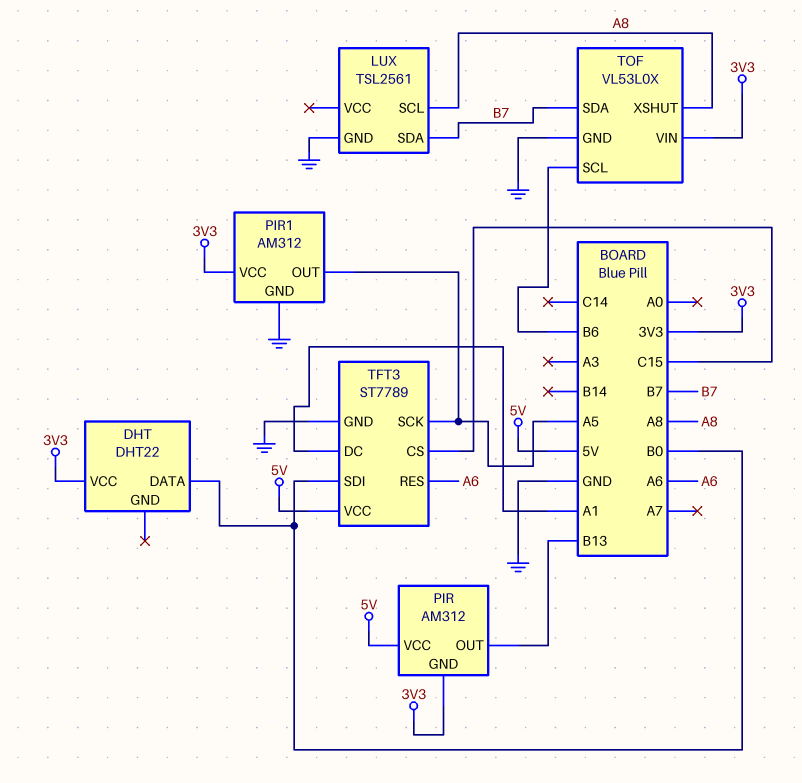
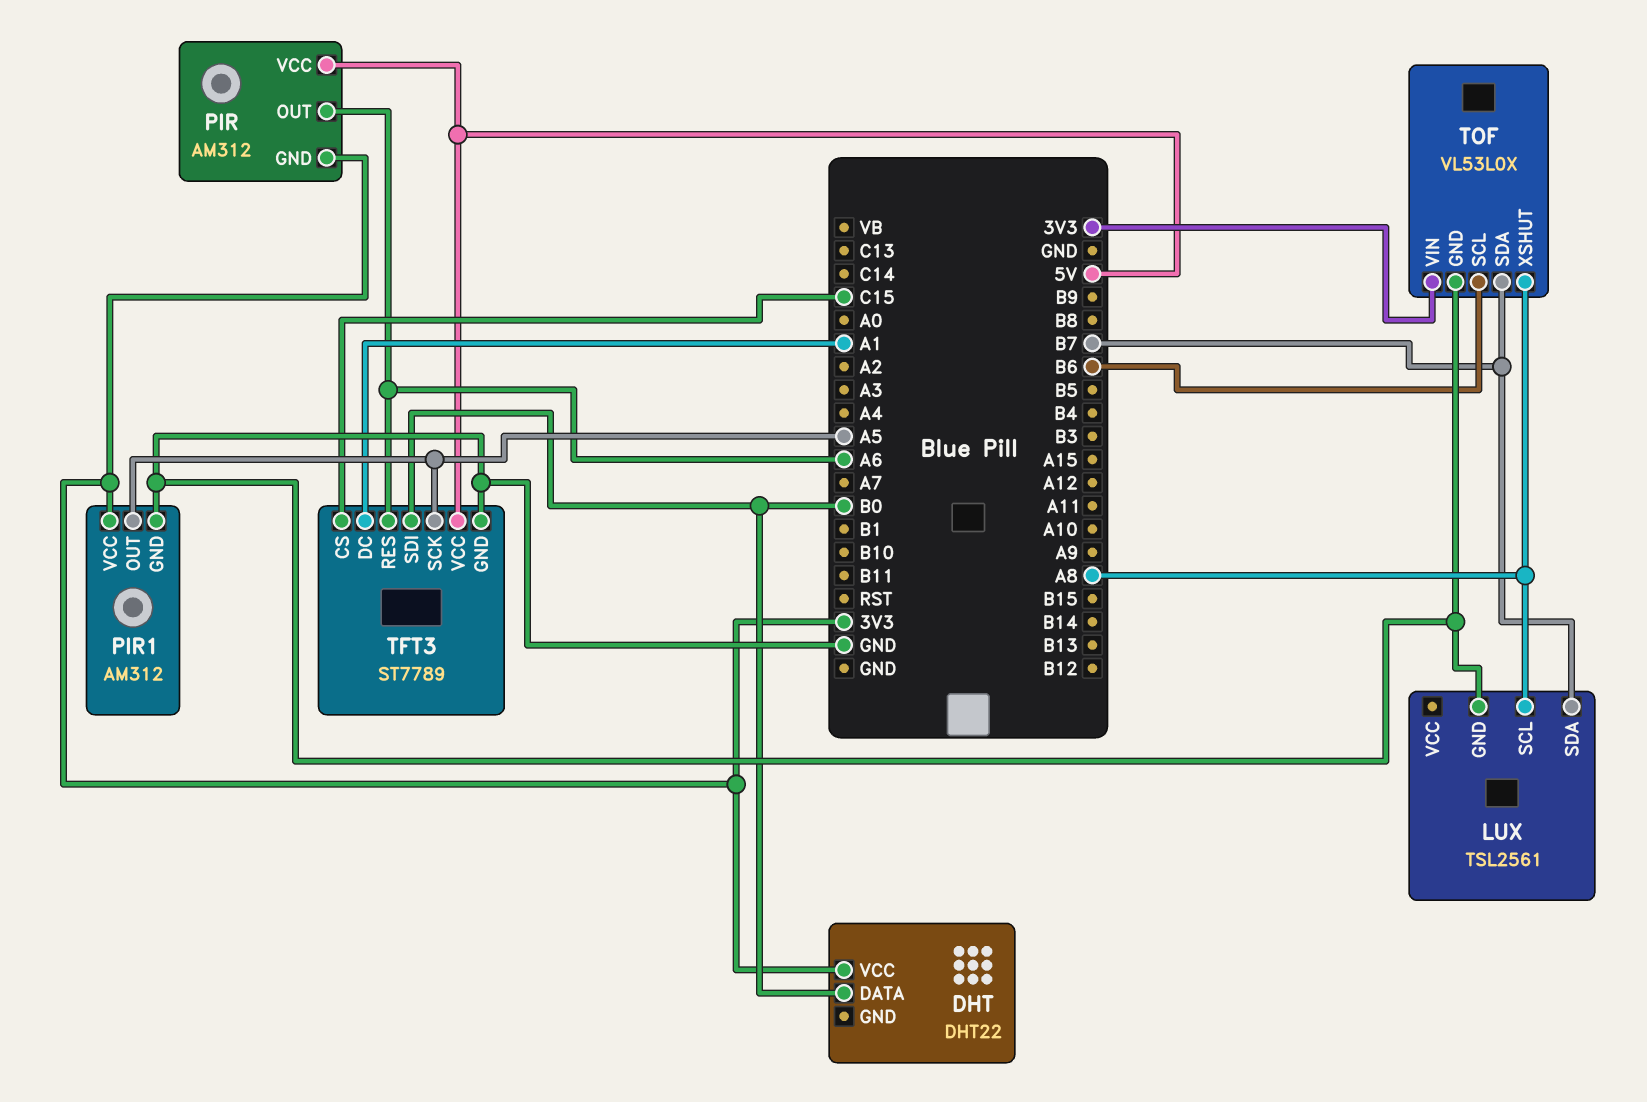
PIR pin OUT: B13 -> A6

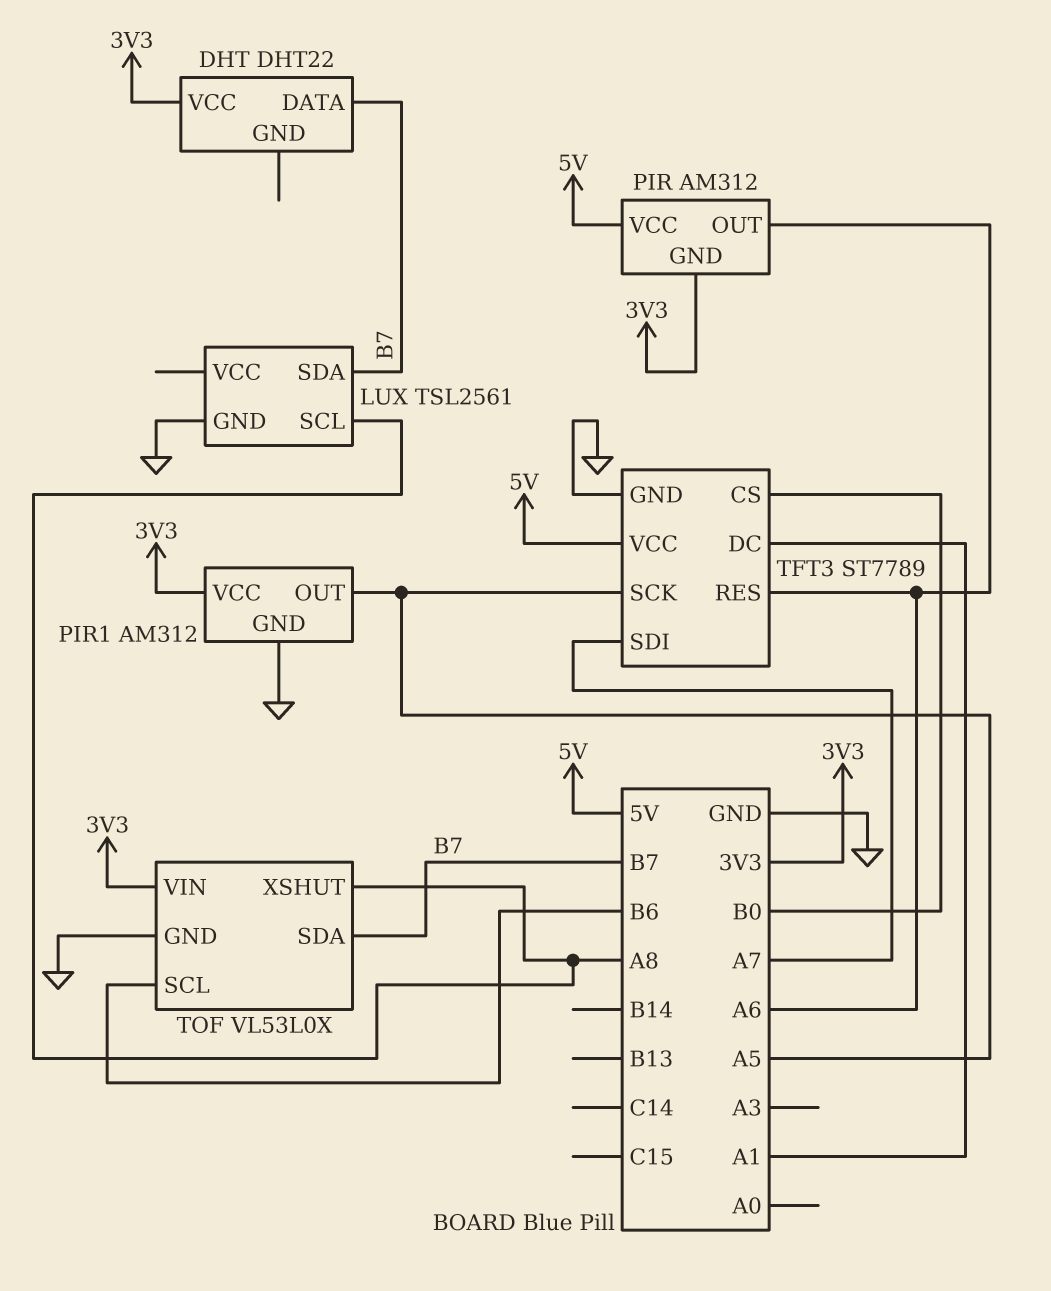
DHT pin DATA: B0 -> B7
TFT3 pin CS: C15 -> B0
TFT3 pin SDI: B0 -> A7

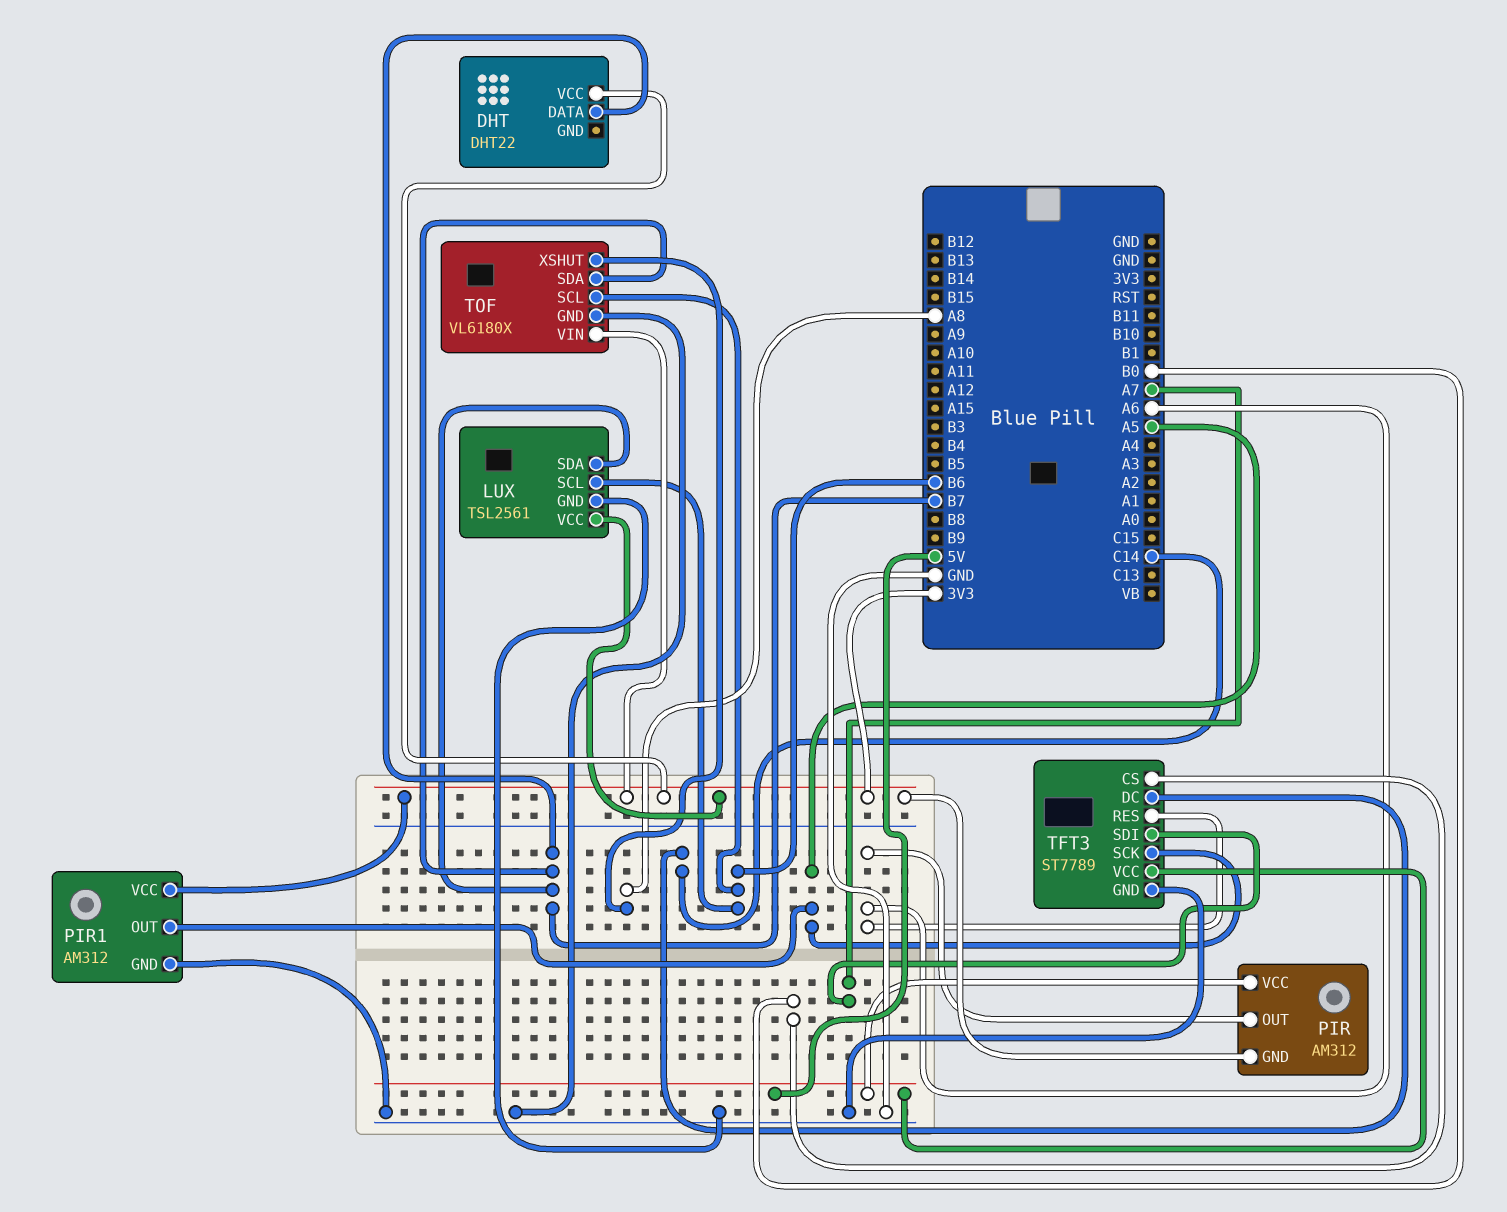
LUX pin SCL: A8 -> B6
LUX pin VCC: none -> 3V3
TFT3 pin DC: A1 -> C14
TOF: VL53L0X -> VL6180X

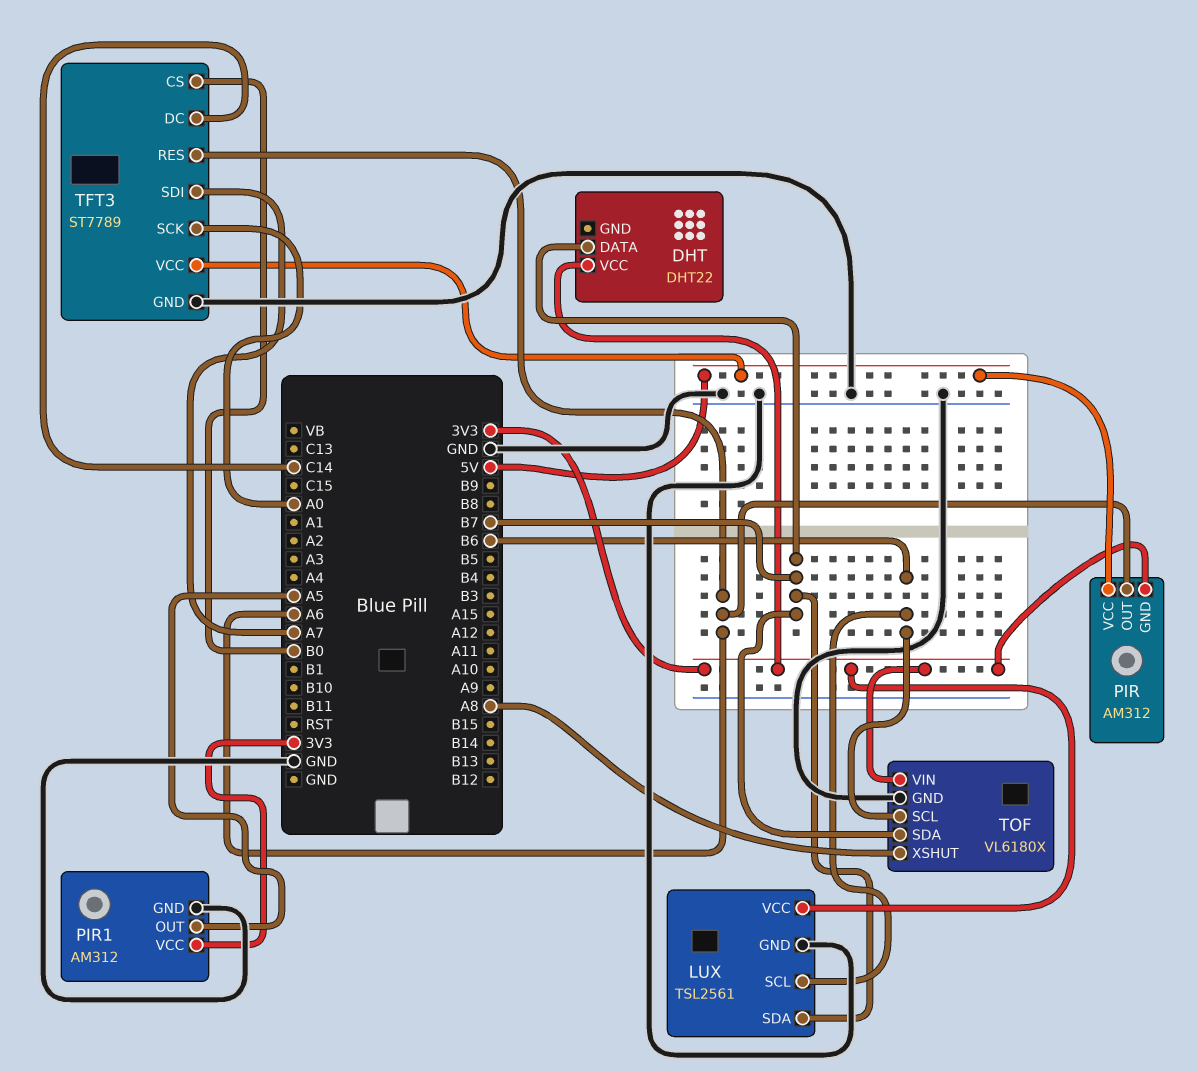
TFT3 pin SCK: A5 -> A0

